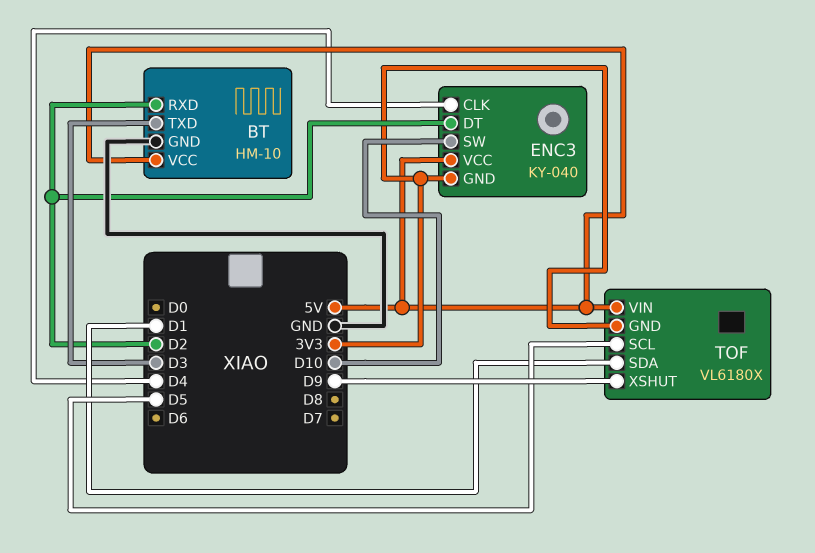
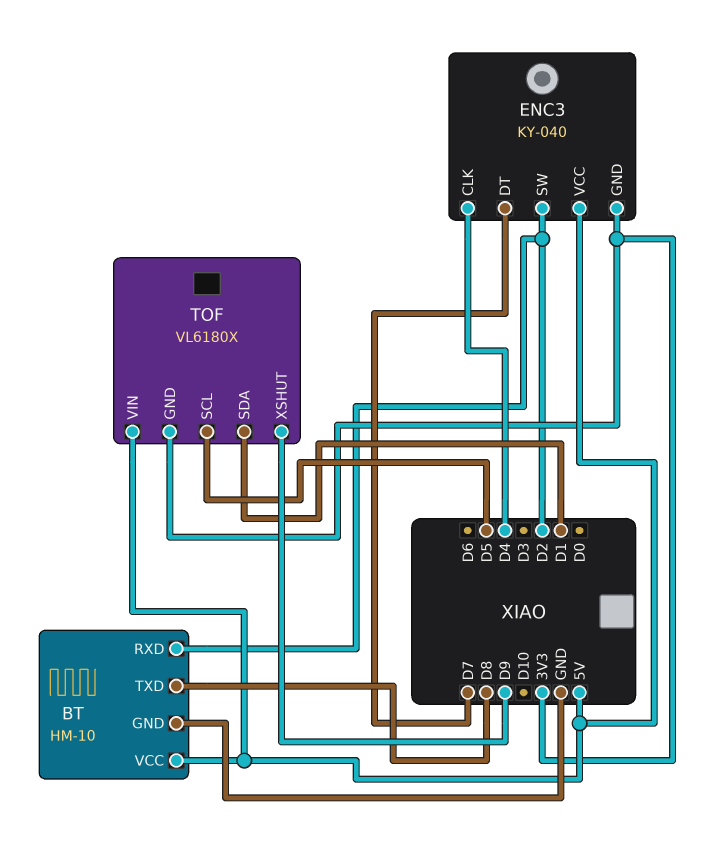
BT pin TXD: D3 -> D8
ENC3 pin DT: D2 -> D7
ENC3 pin SW: D10 -> D2

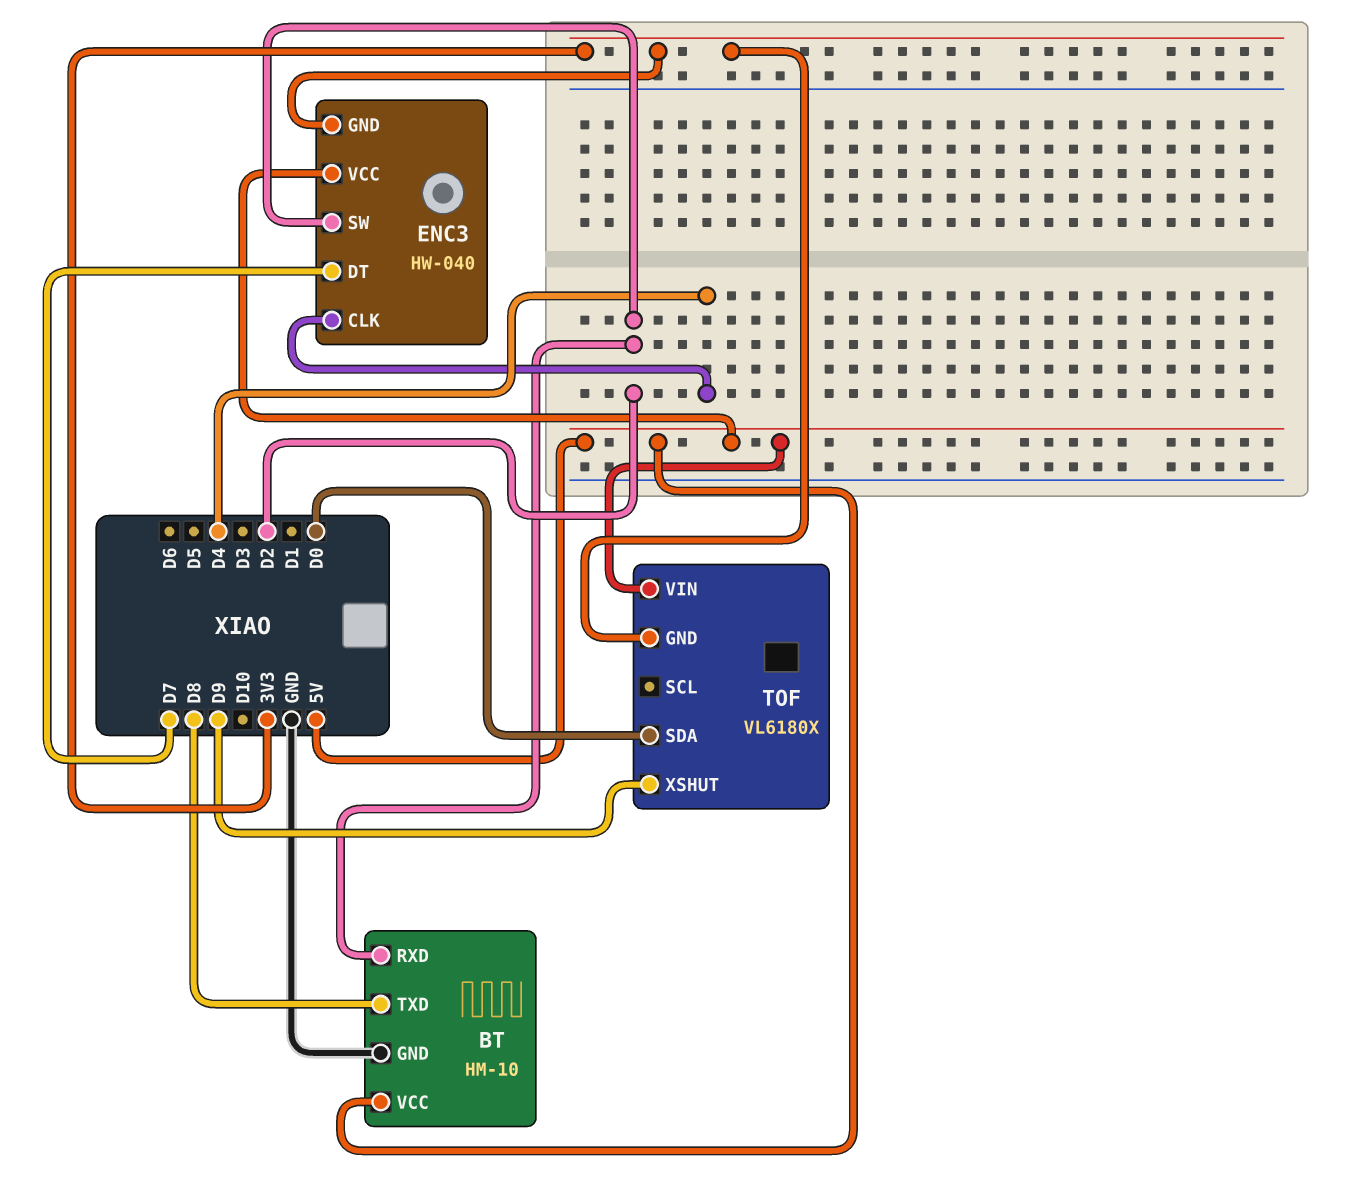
ENC3: KY-040 -> HW-040
TOF pin SCL: D5 -> none
TOF pin SDA: D1 -> D0

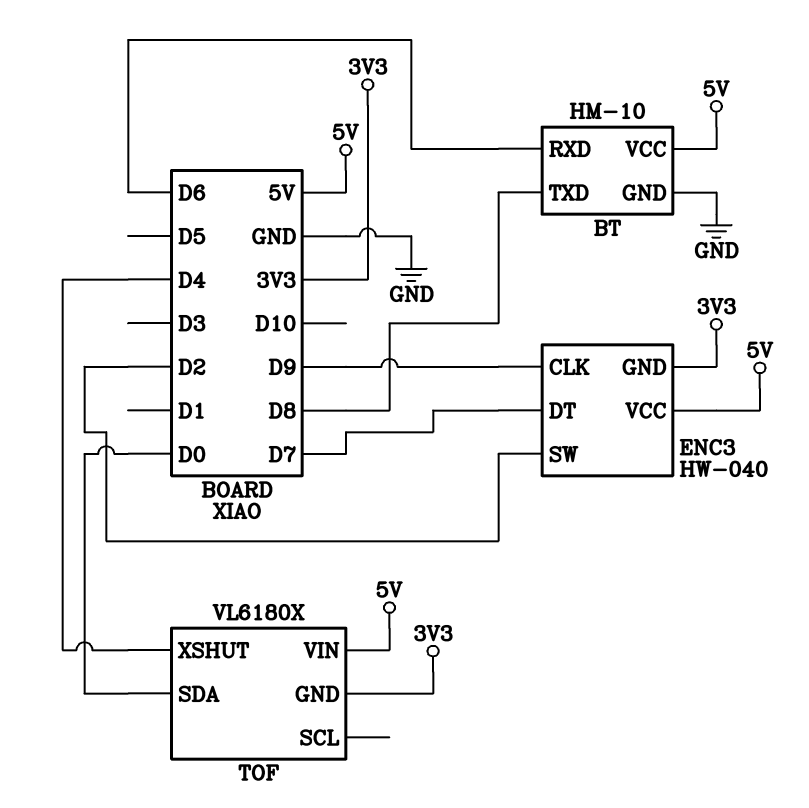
BT pin RXD: D2 -> D6
ENC3 pin CLK: D4 -> D9
TOF pin XSHUT: D9 -> D4

